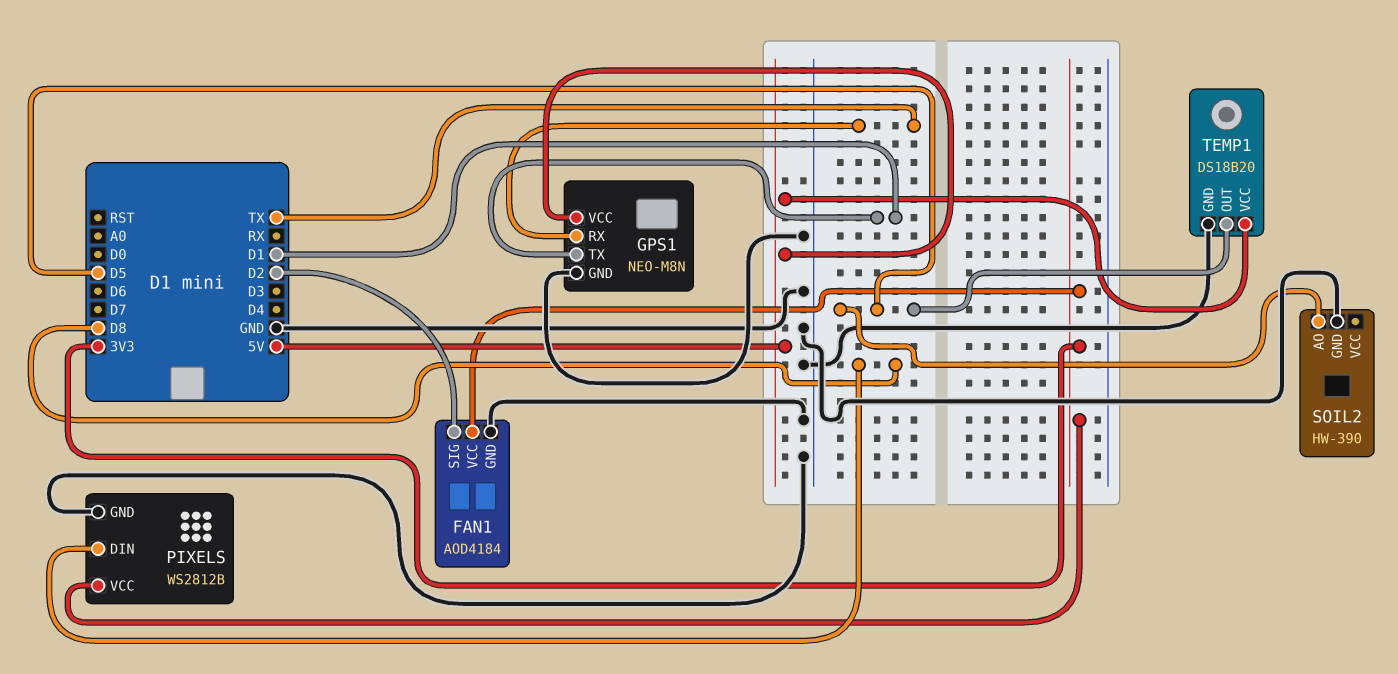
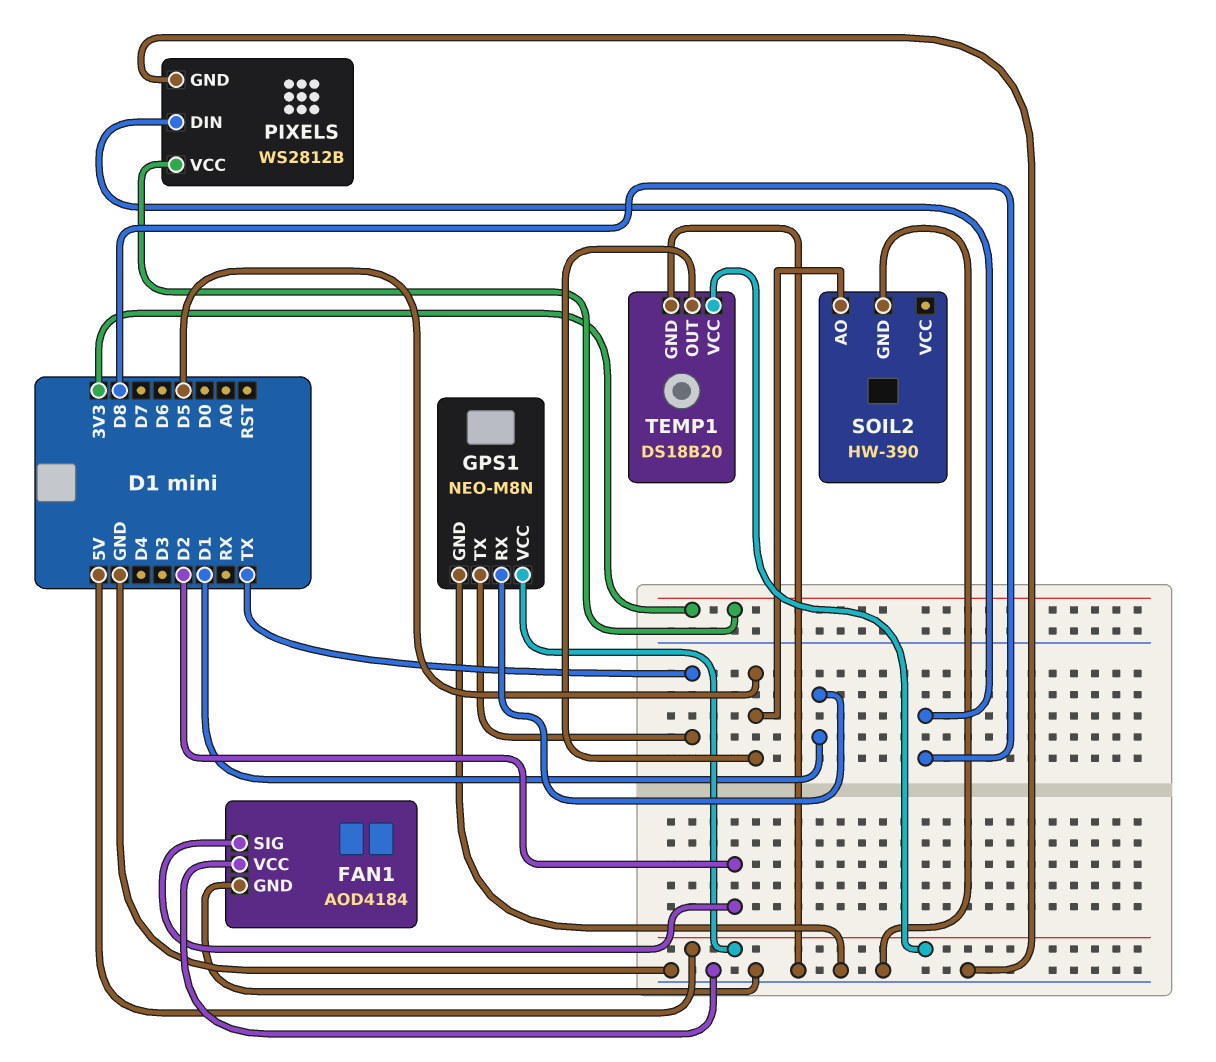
FAN1 pin VCC: 3V3 -> GND
GPS1 pin RX: TX -> D1
GPS1 pin TX: D1 -> TX

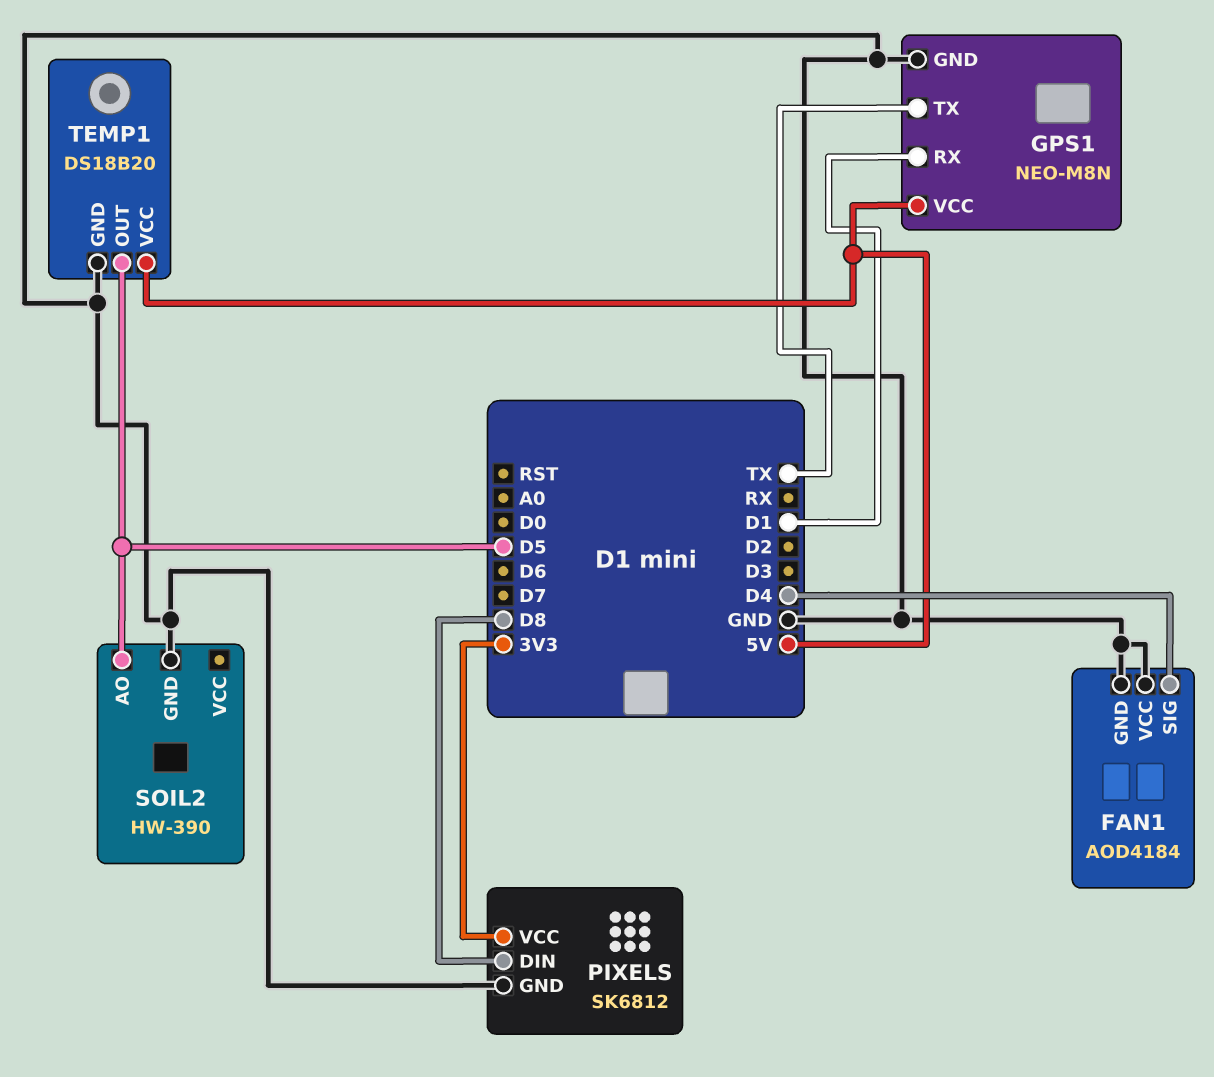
FAN1 pin SIG: D2 -> D4
PIXELS: WS2812B -> SK6812

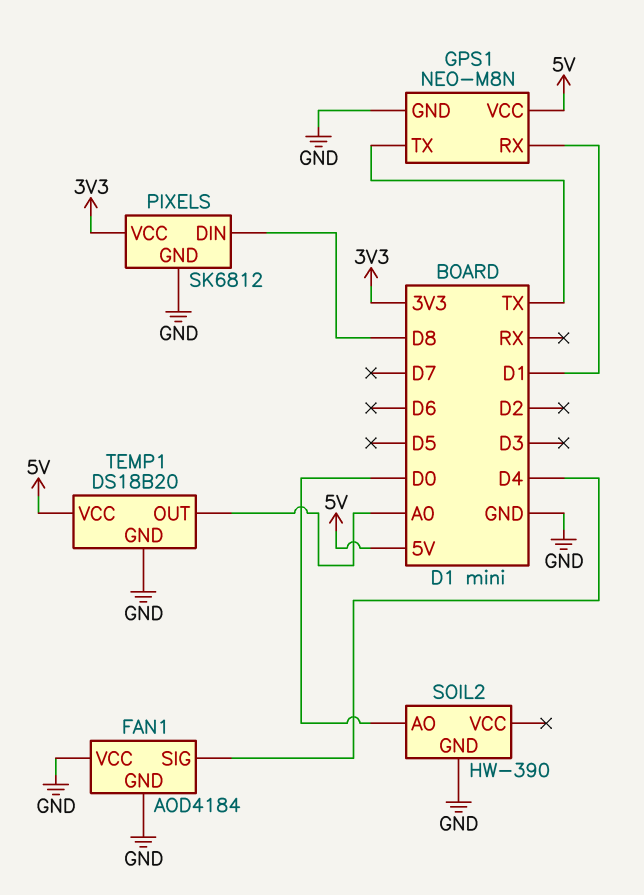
SOIL2 pin AO: D5 -> D0
TEMP1 pin OUT: D5 -> A0

